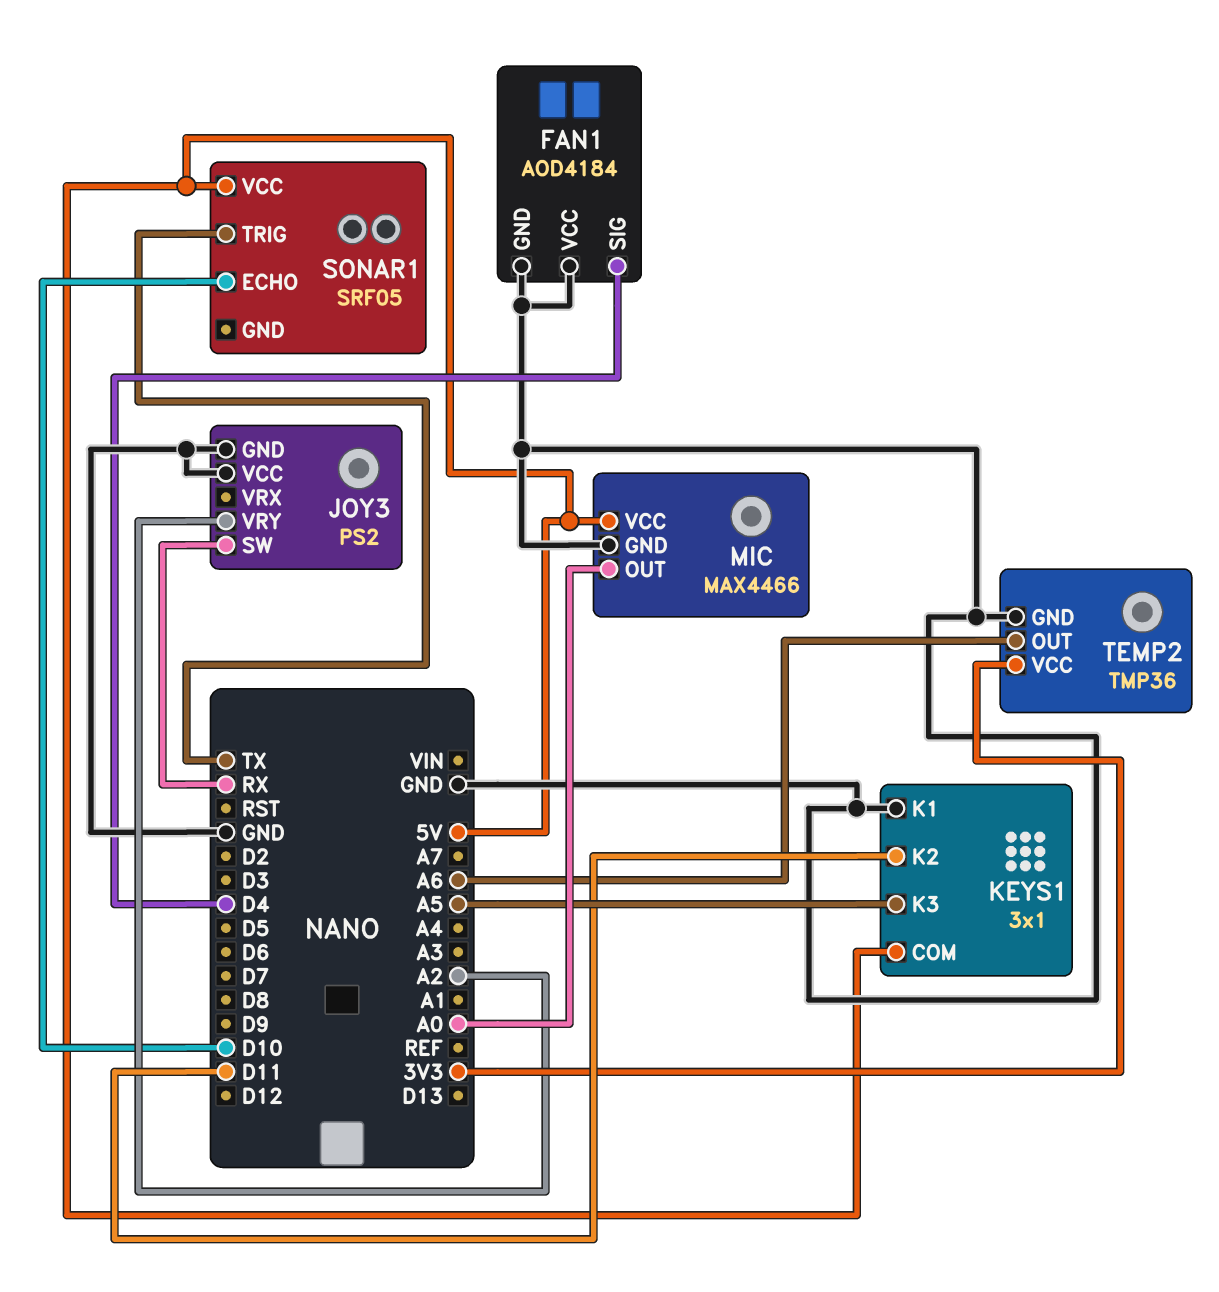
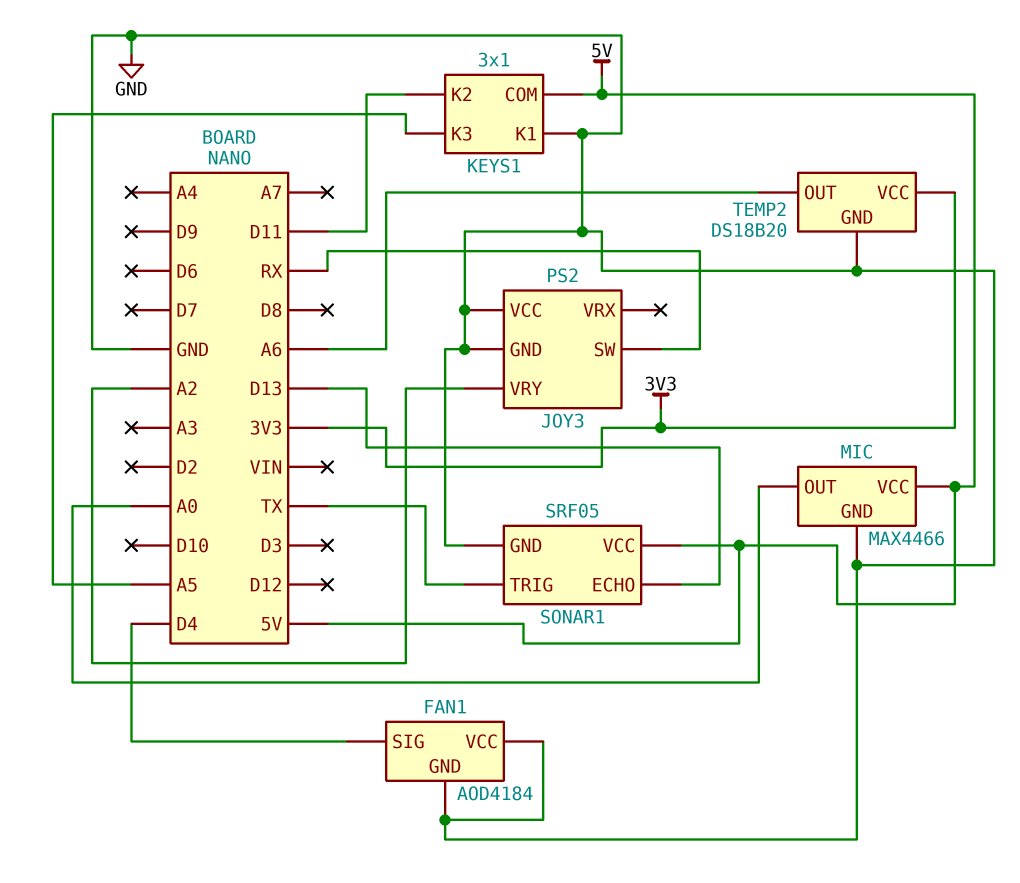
SONAR1 pin ECHO: D10 -> D13
SONAR1 pin GND: none -> GND
TEMP2: TMP36 -> DS18B20

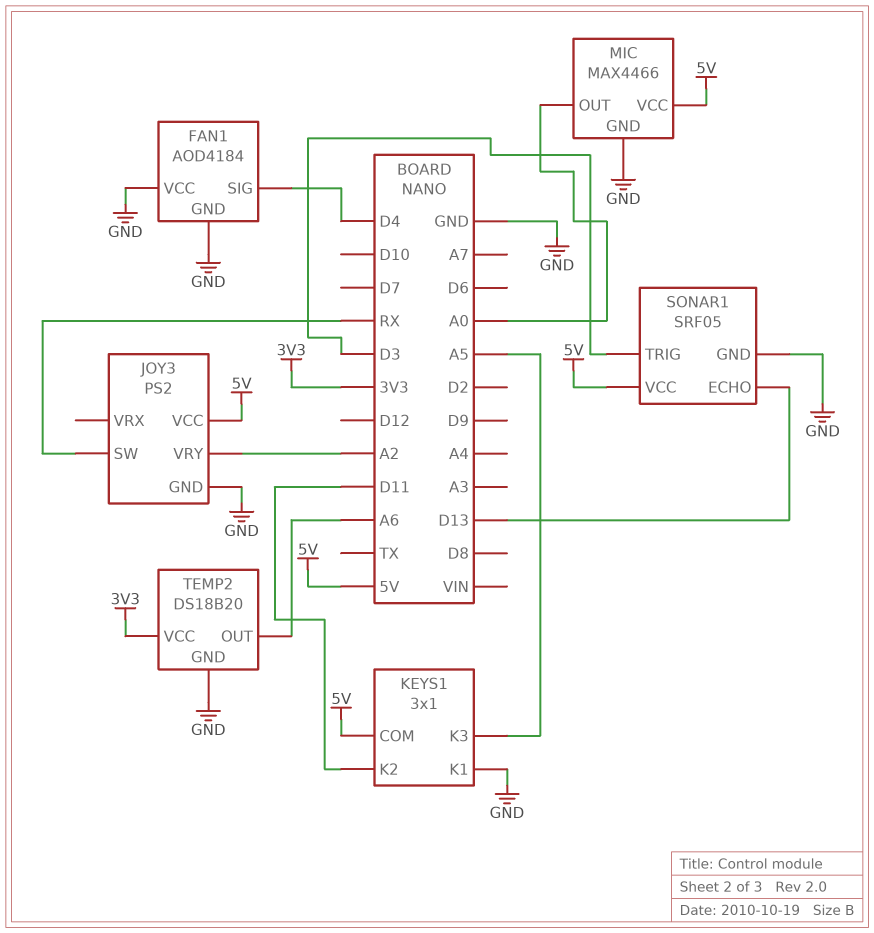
JOY3 pin VCC: GND -> 5V
SONAR1 pin TRIG: TX -> D3

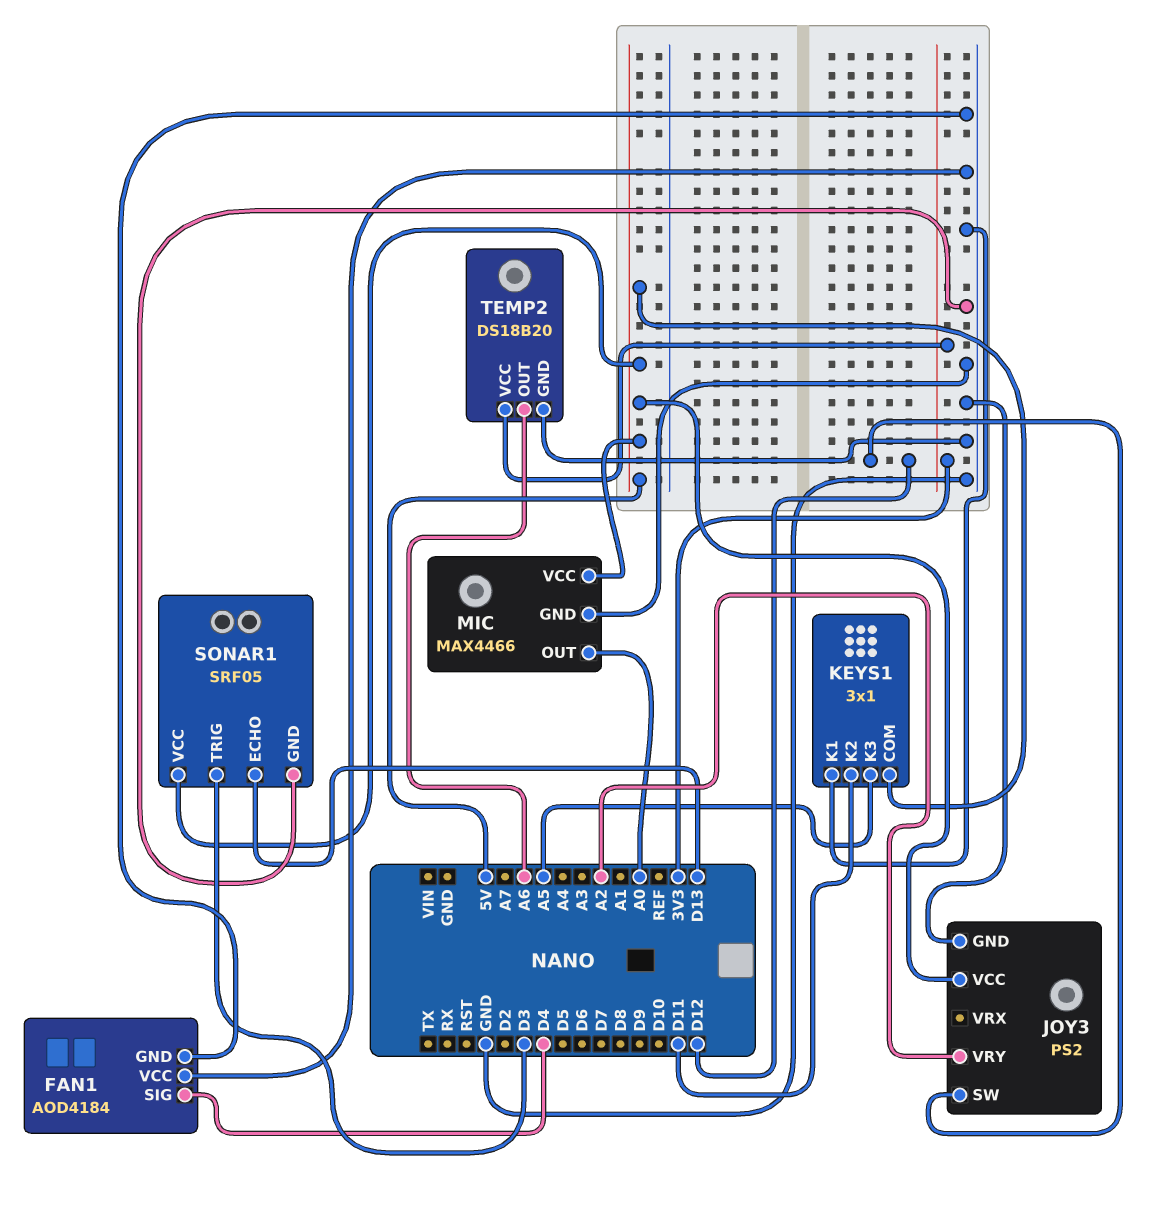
JOY3 pin SW: RX -> D12

